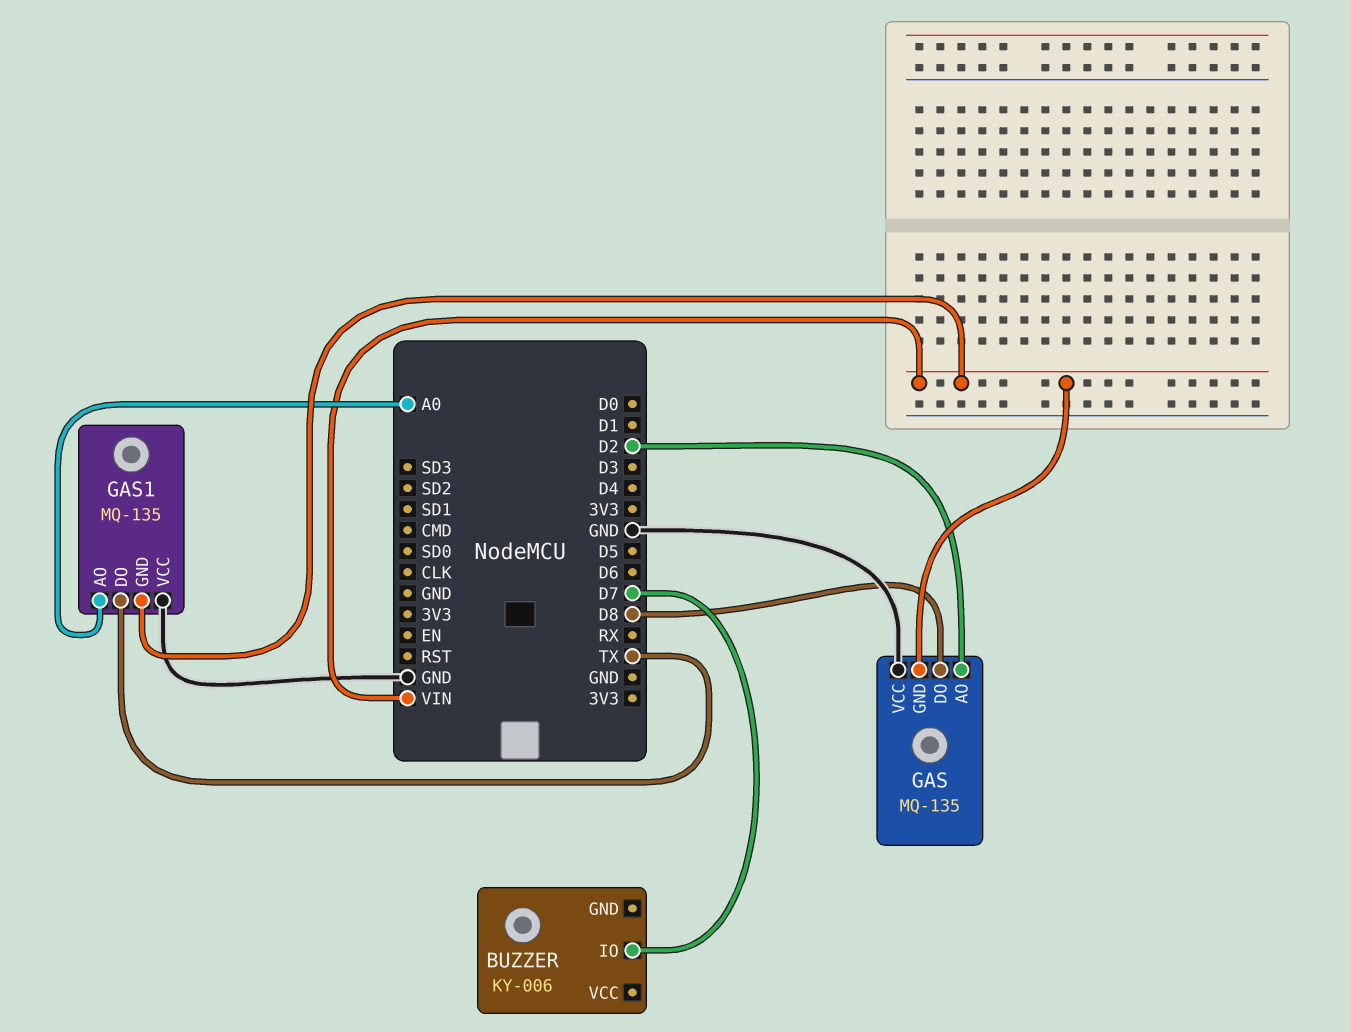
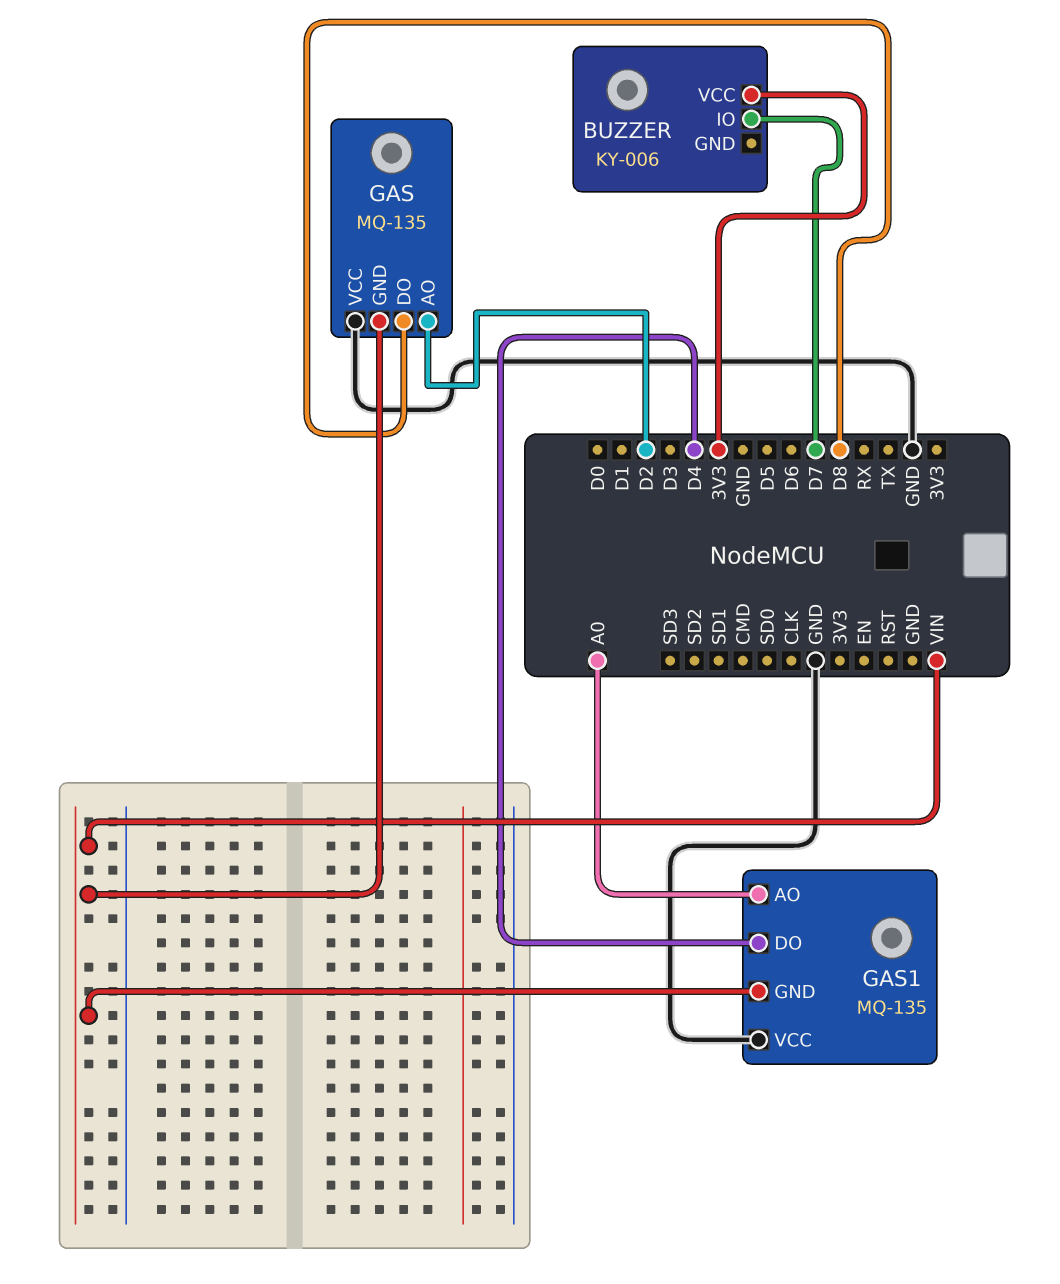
BUZZER pin VCC: none -> 3V3
GAS1 pin DO: TX -> D4

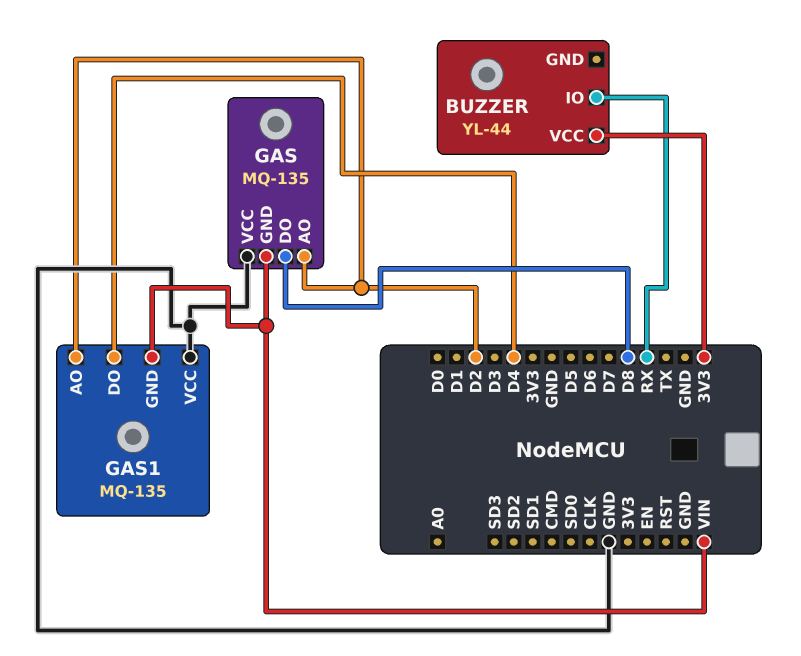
BUZZER: KY-006 -> YL-44
BUZZER pin IO: D7 -> RX
GAS1 pin AO: A0 -> D2

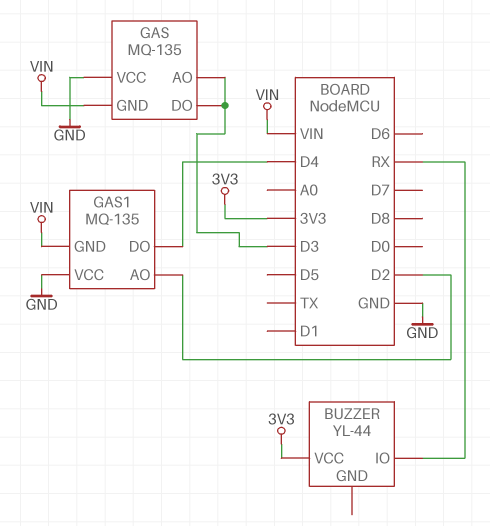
GAS pin AO: D2 -> D3
GAS pin DO: D8 -> D3

